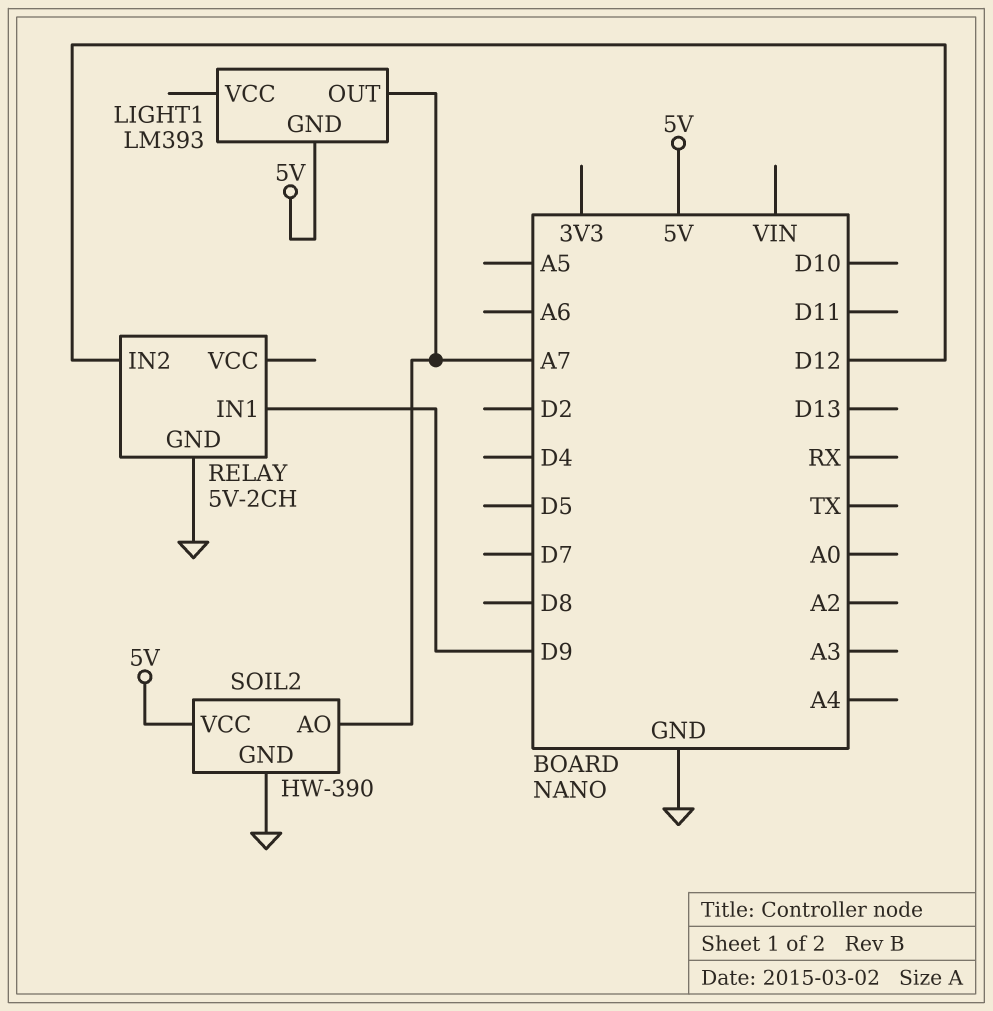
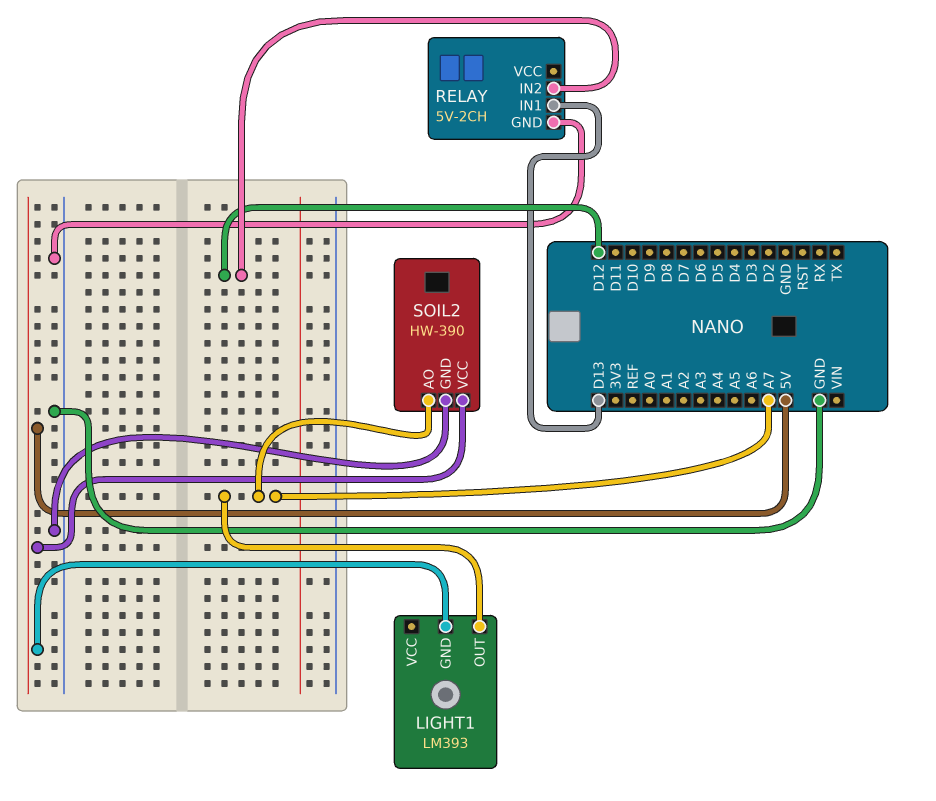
RELAY pin IN1: D9 -> D13

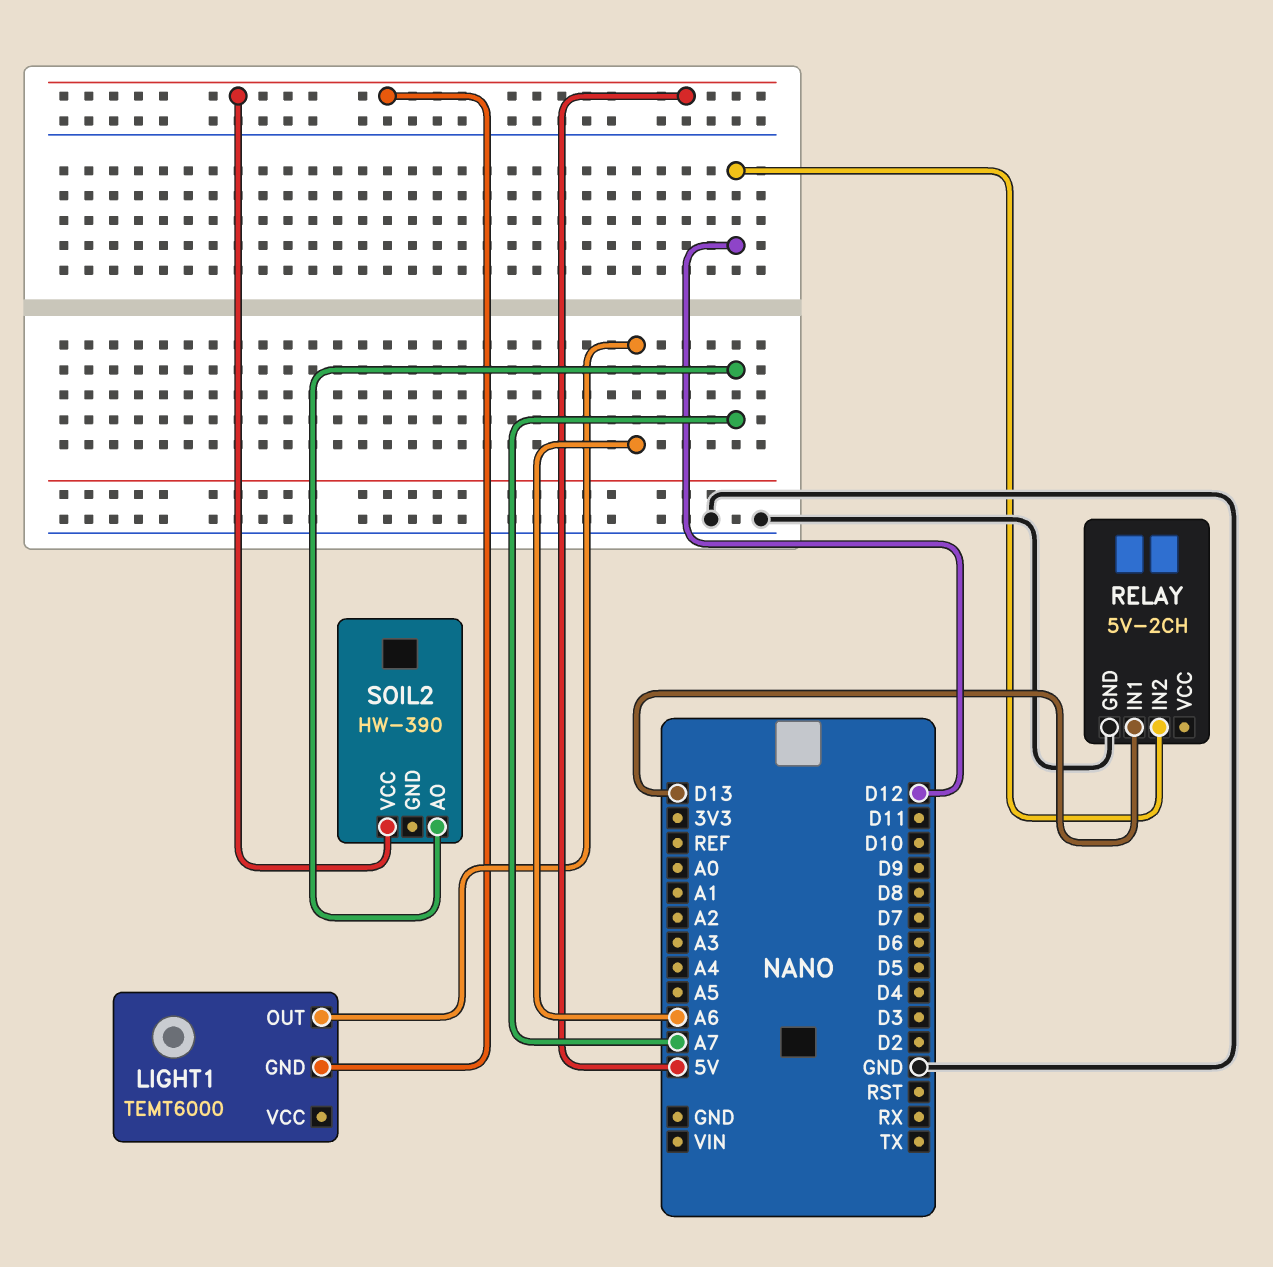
LIGHT1: LM393 -> TEMT6000
LIGHT1 pin OUT: A7 -> A6
SOIL2 pin GND: GND -> none

